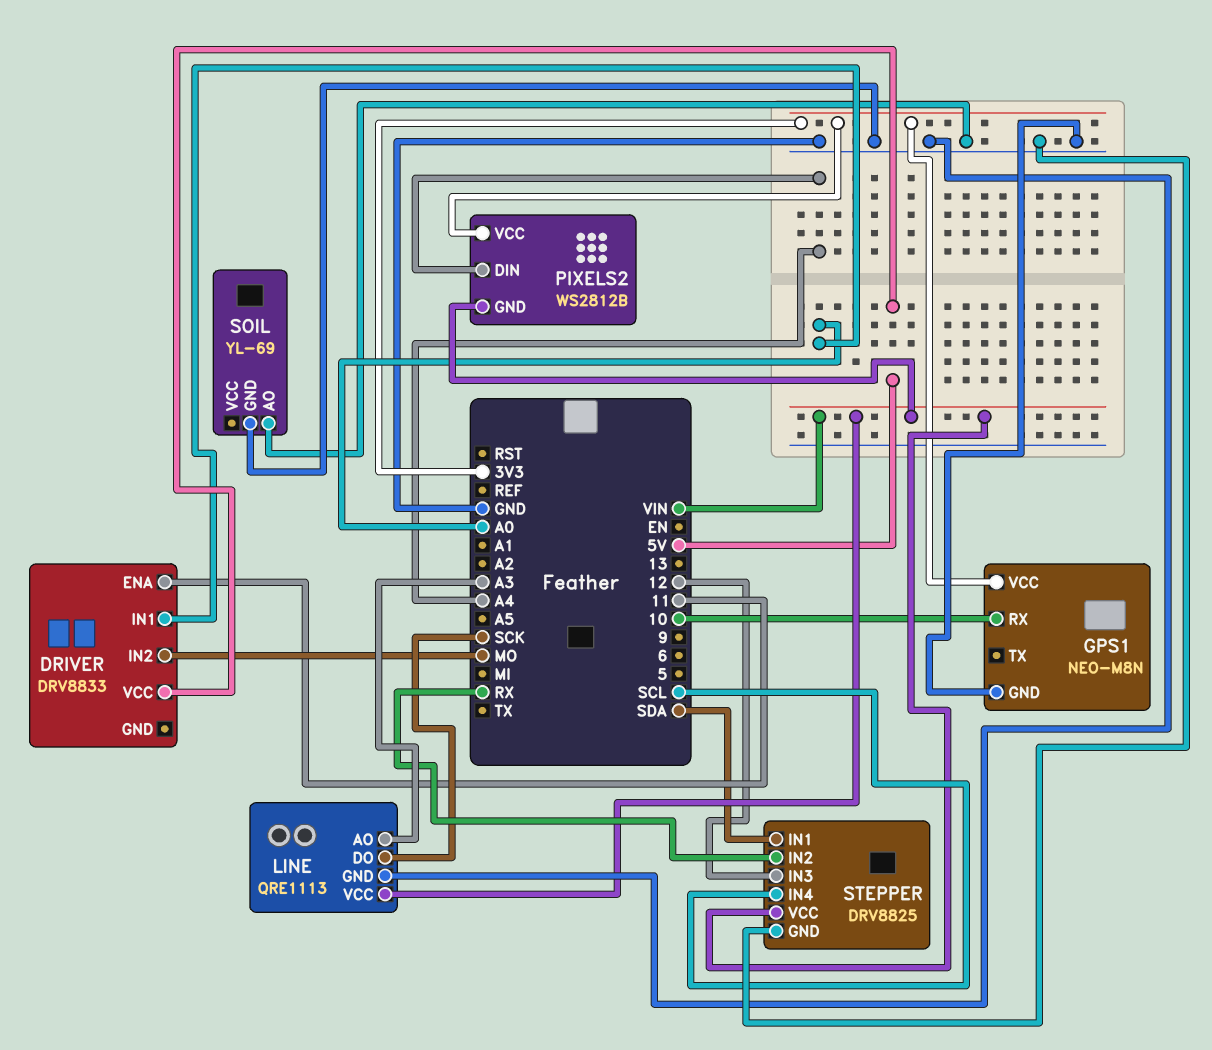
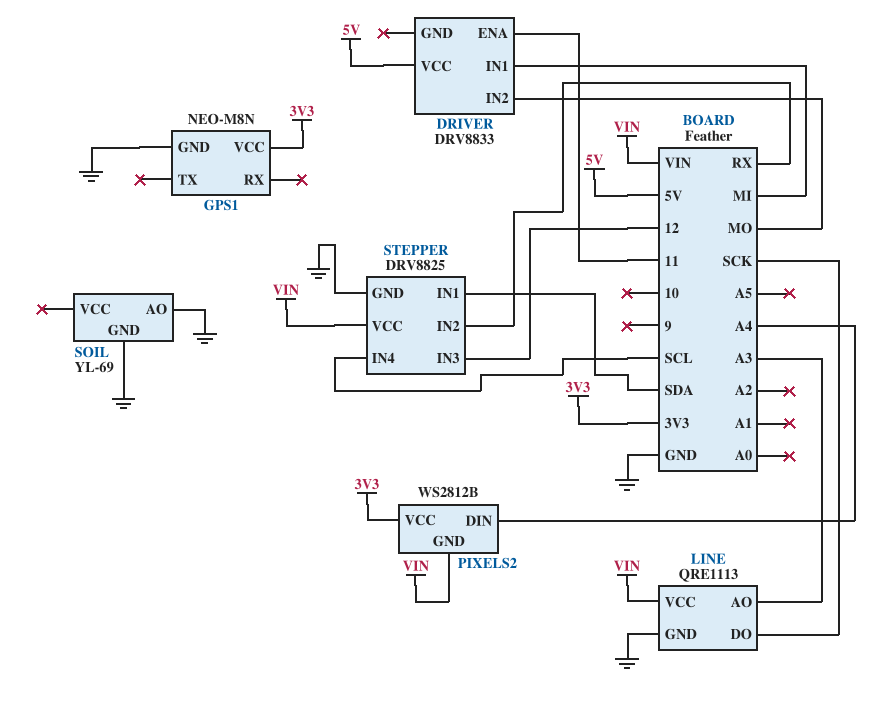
DRIVER pin IN1: A0 -> MI
GPS1 pin RX: 10 -> none

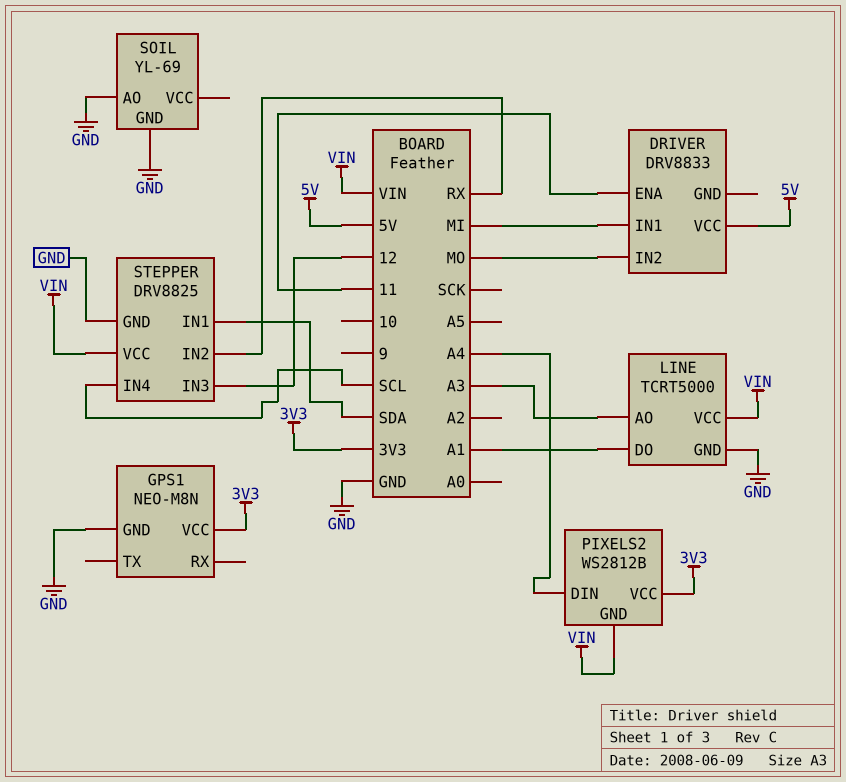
LINE: QRE1113 -> TCRT5000
LINE pin DO: SCK -> A1

